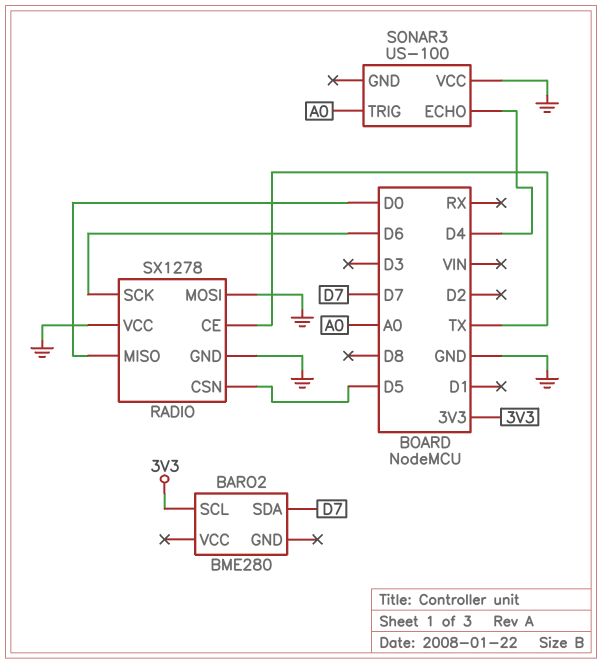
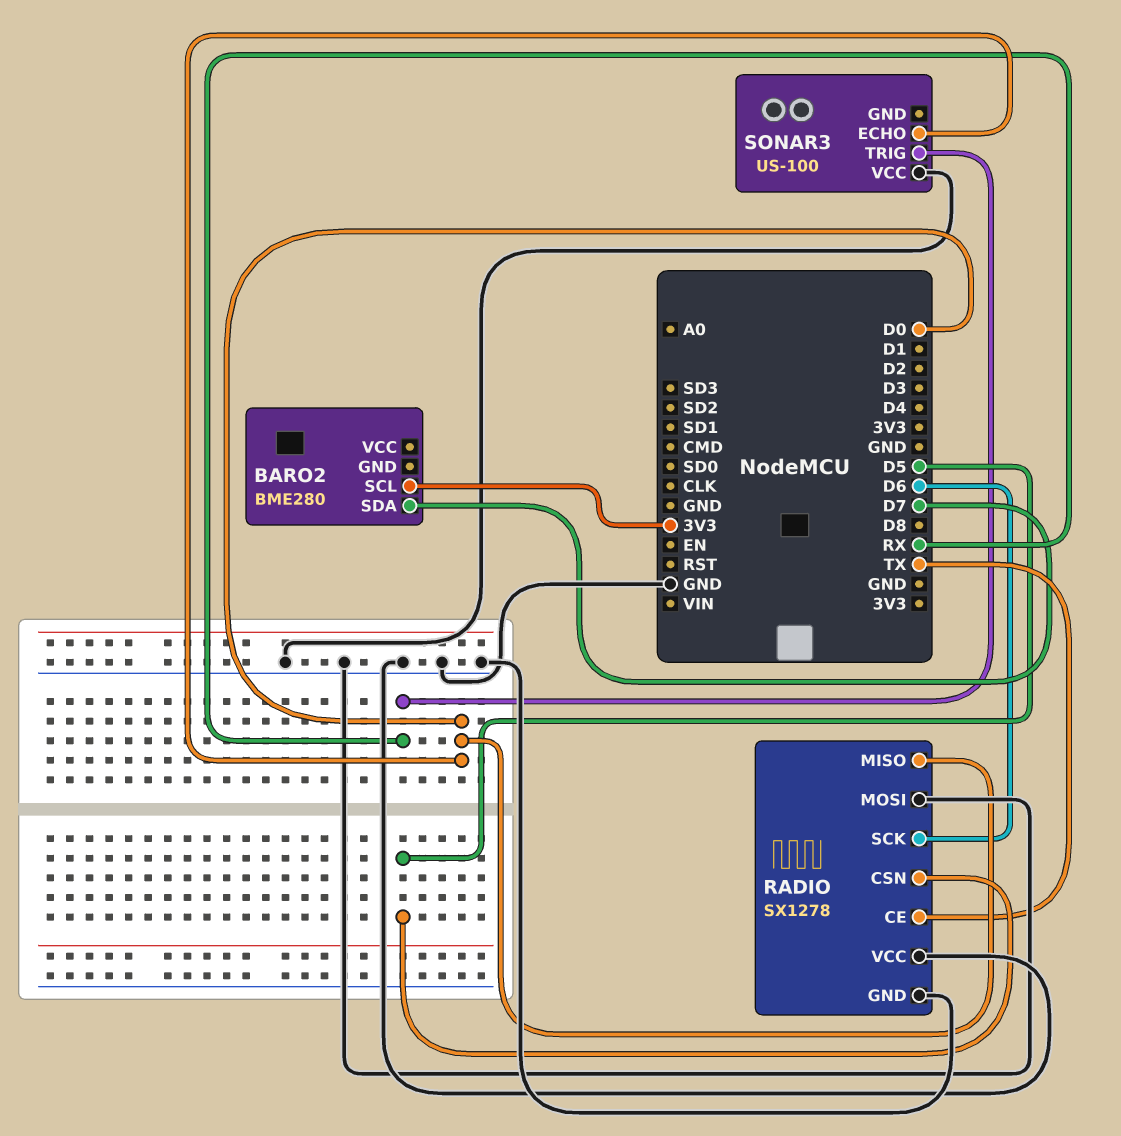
SONAR3 pin ECHO: D4 -> D0
SONAR3 pin TRIG: A0 -> RX

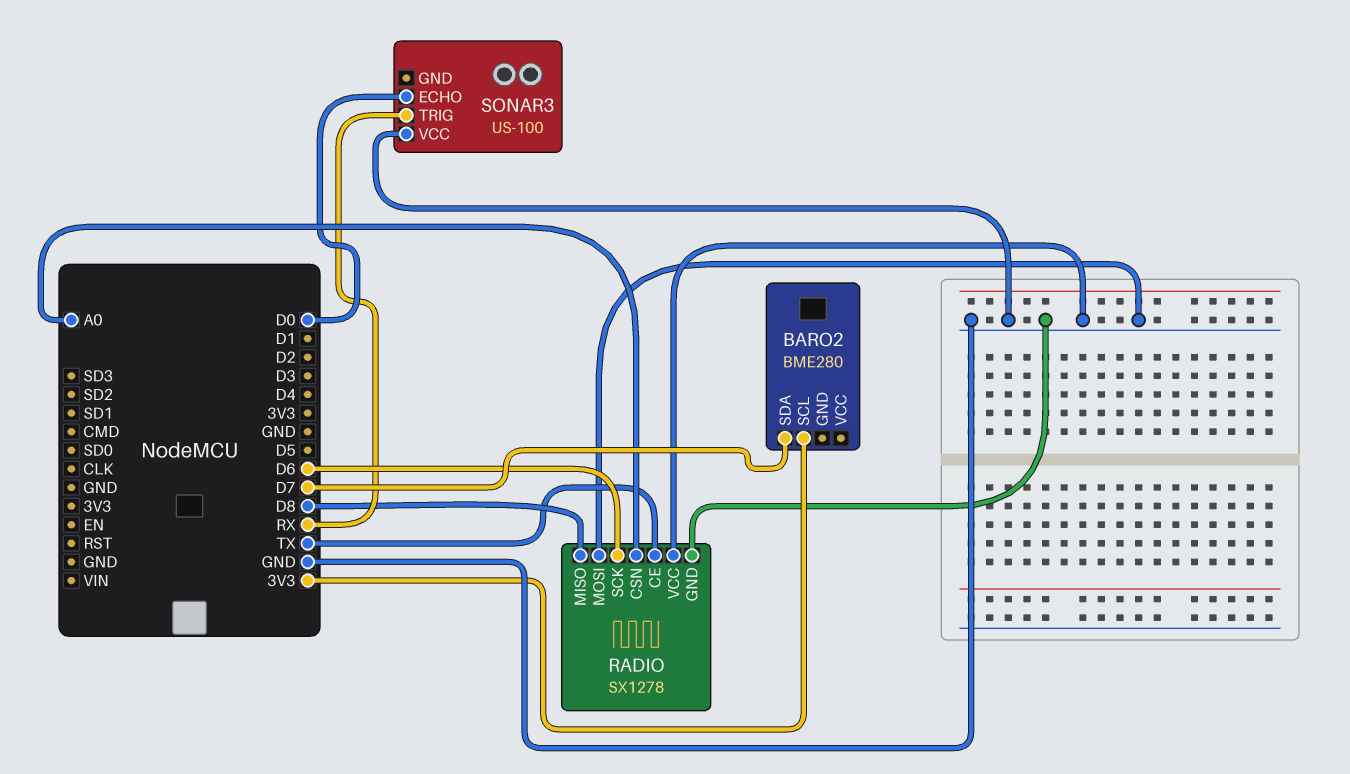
RADIO pin CSN: D5 -> A0
RADIO pin MISO: D0 -> D8

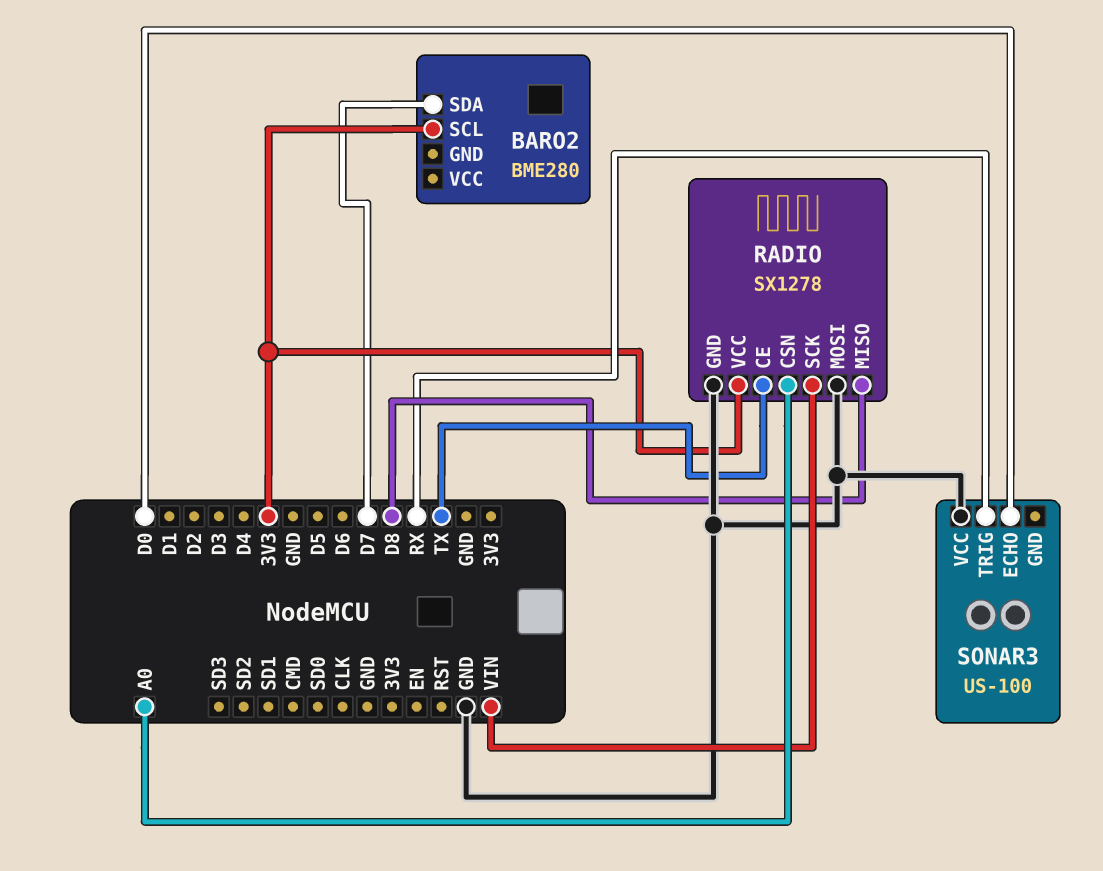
RADIO pin SCK: D6 -> VIN
RADIO pin VCC: GND -> 3V3

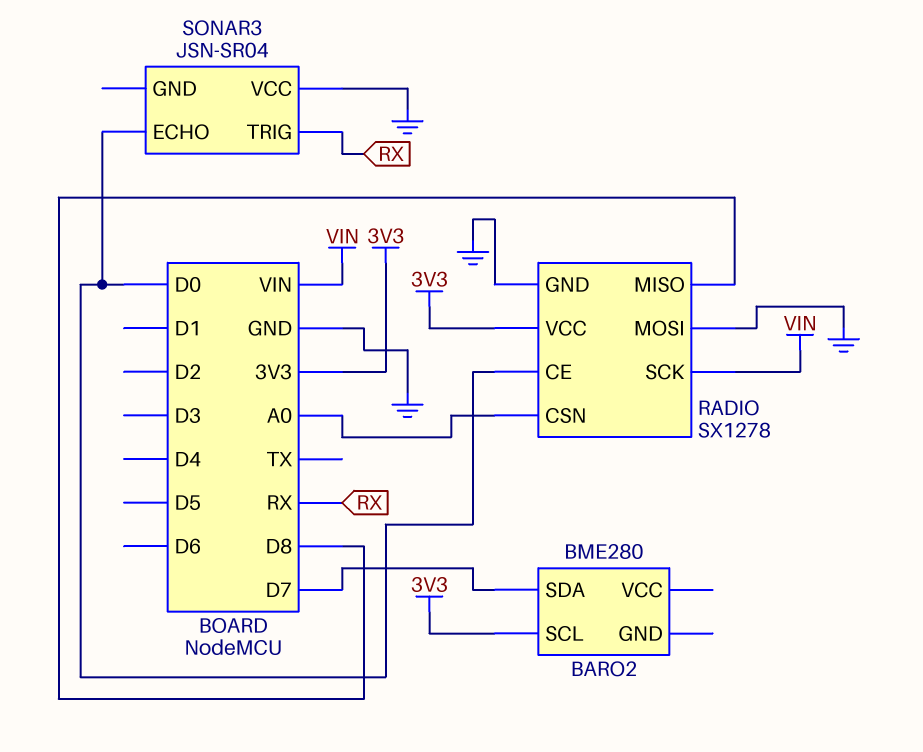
RADIO pin CE: TX -> D0
SONAR3: US-100 -> JSN-SR04

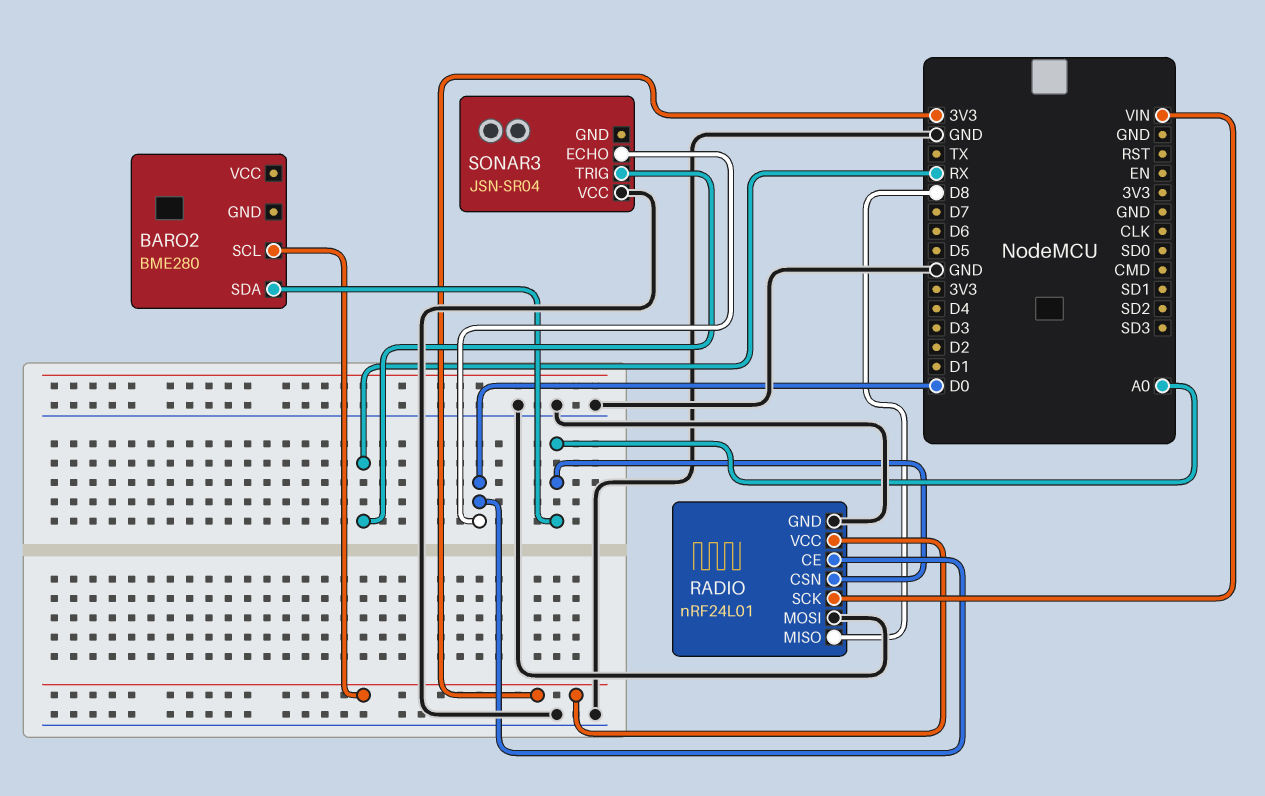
BARO2 pin SDA: D7 -> A0
RADIO: SX1278 -> nRF24L01

